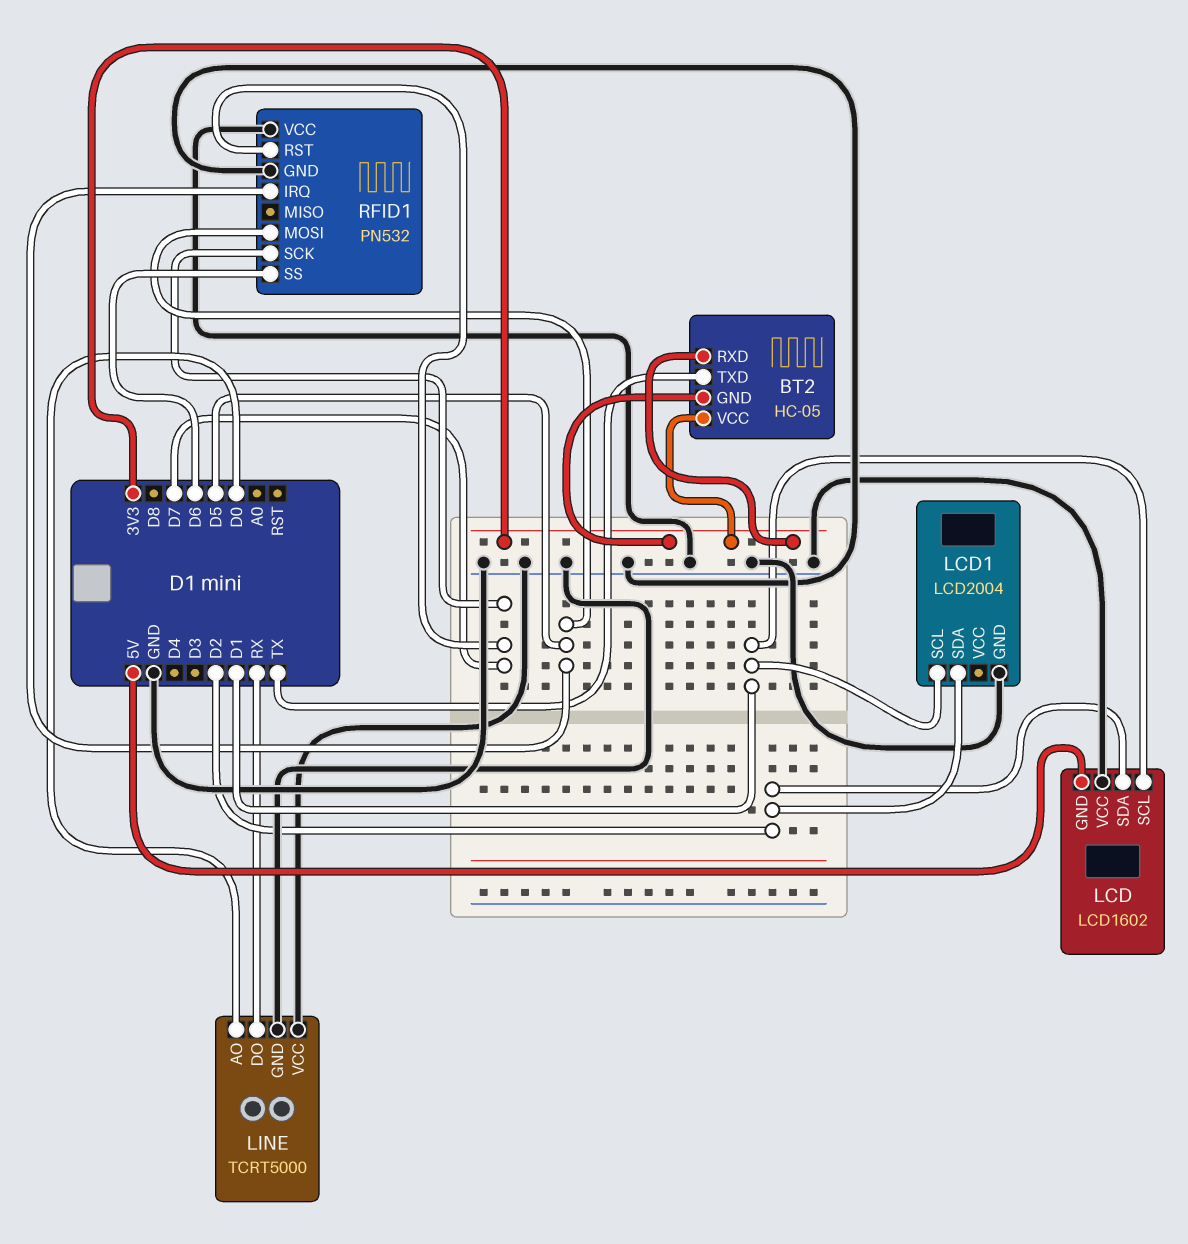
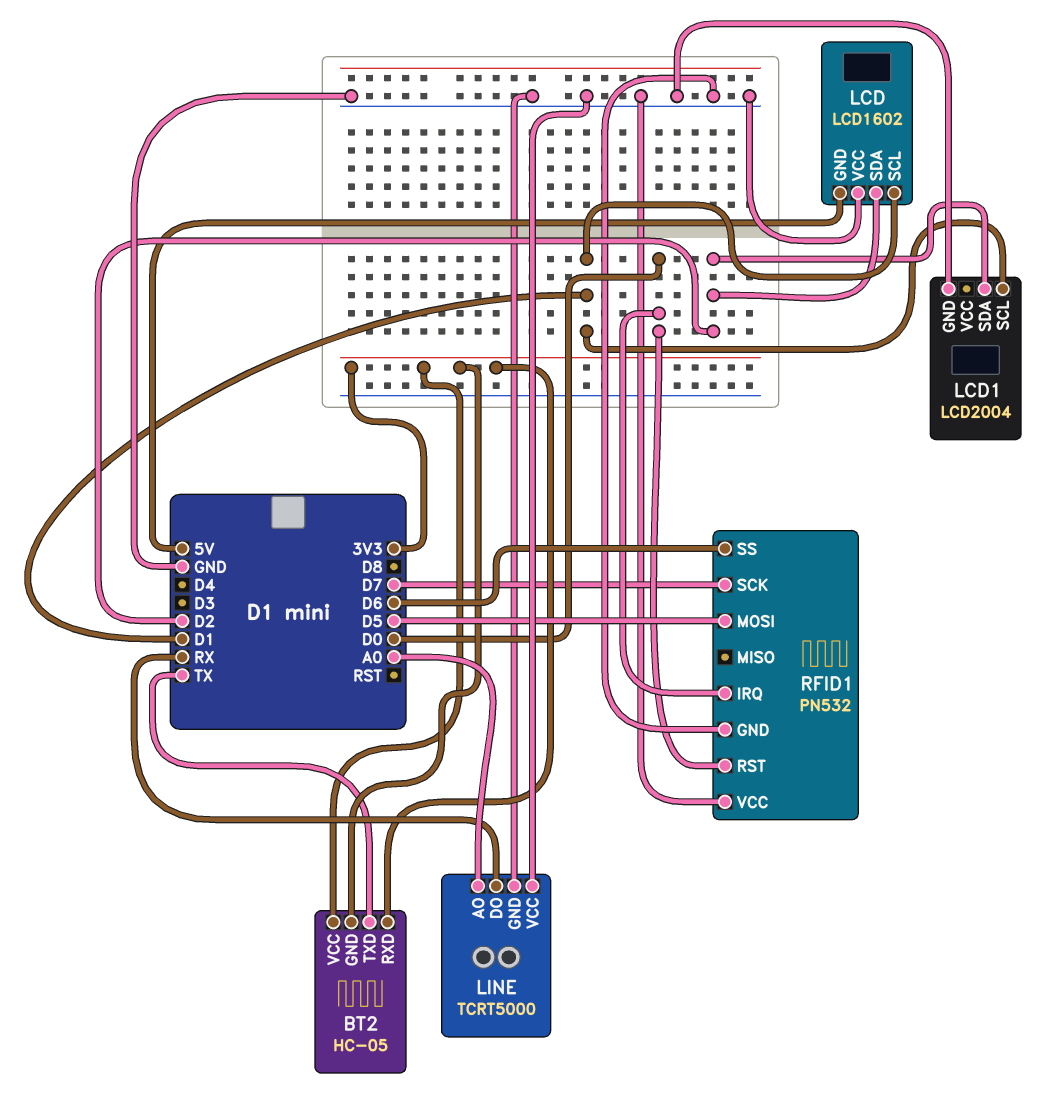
LINE pin AO: D0 -> A0
RFID1 pin IRQ: D5 -> D0
RFID1 pin RST: D7 -> D0

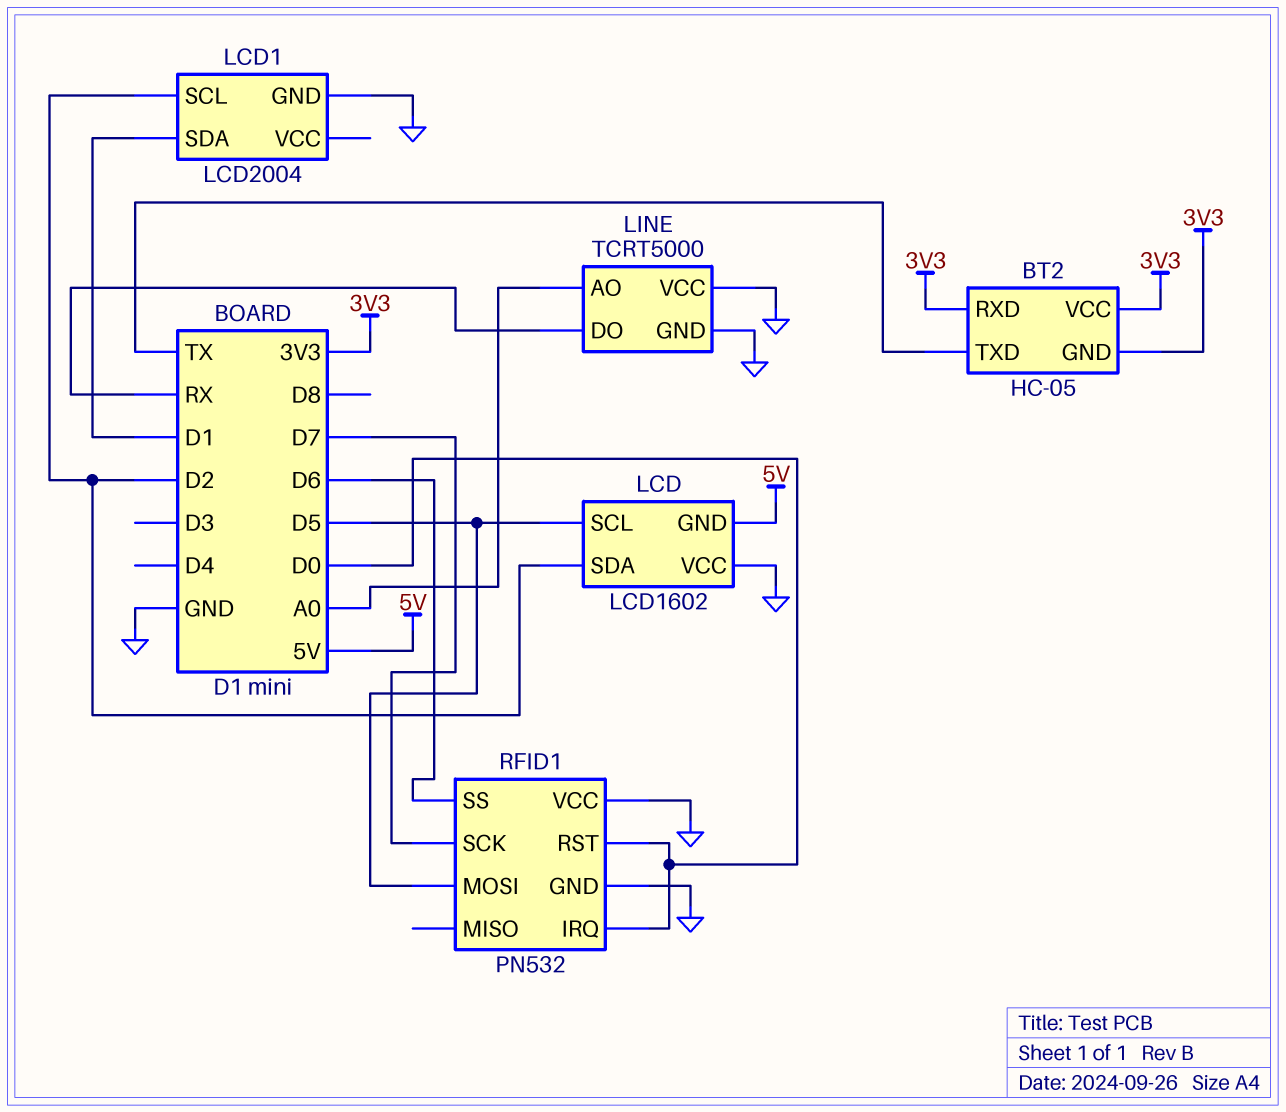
LCD pin SCL: D1 -> D5
LCD1 pin SCL: D1 -> D2
LCD1 pin SDA: D2 -> D1

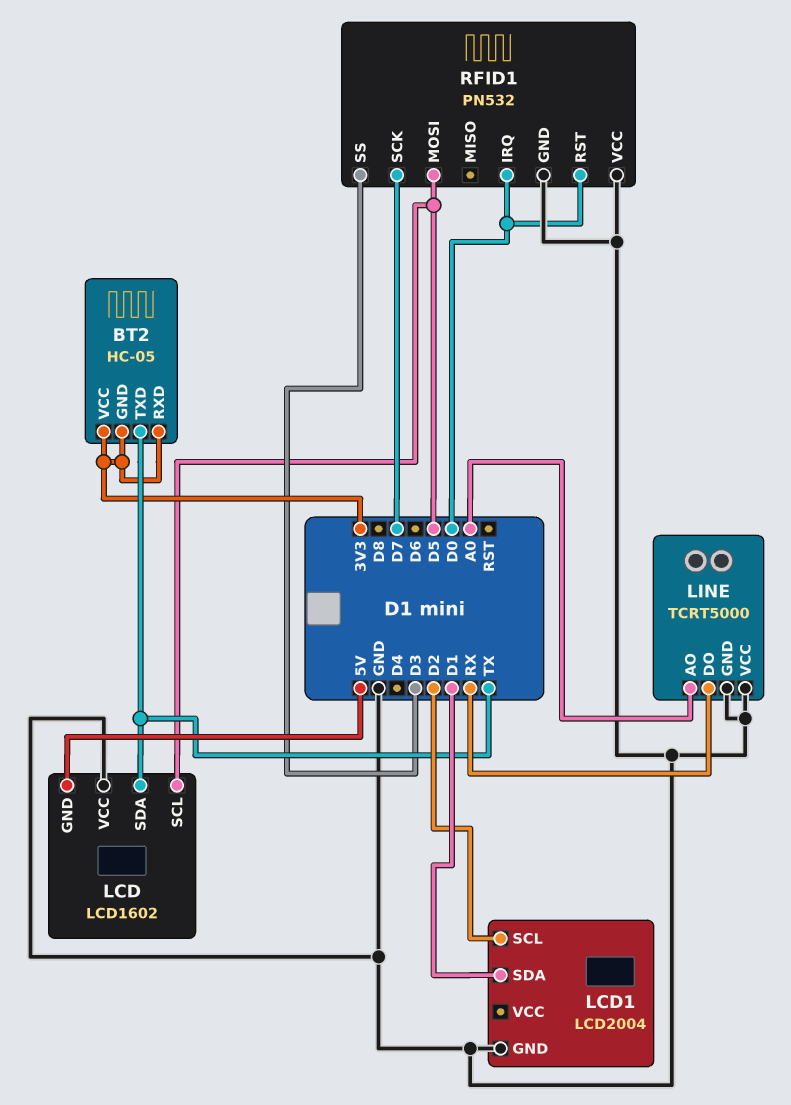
LCD pin SDA: D2 -> TX
RFID1 pin SS: D6 -> D3

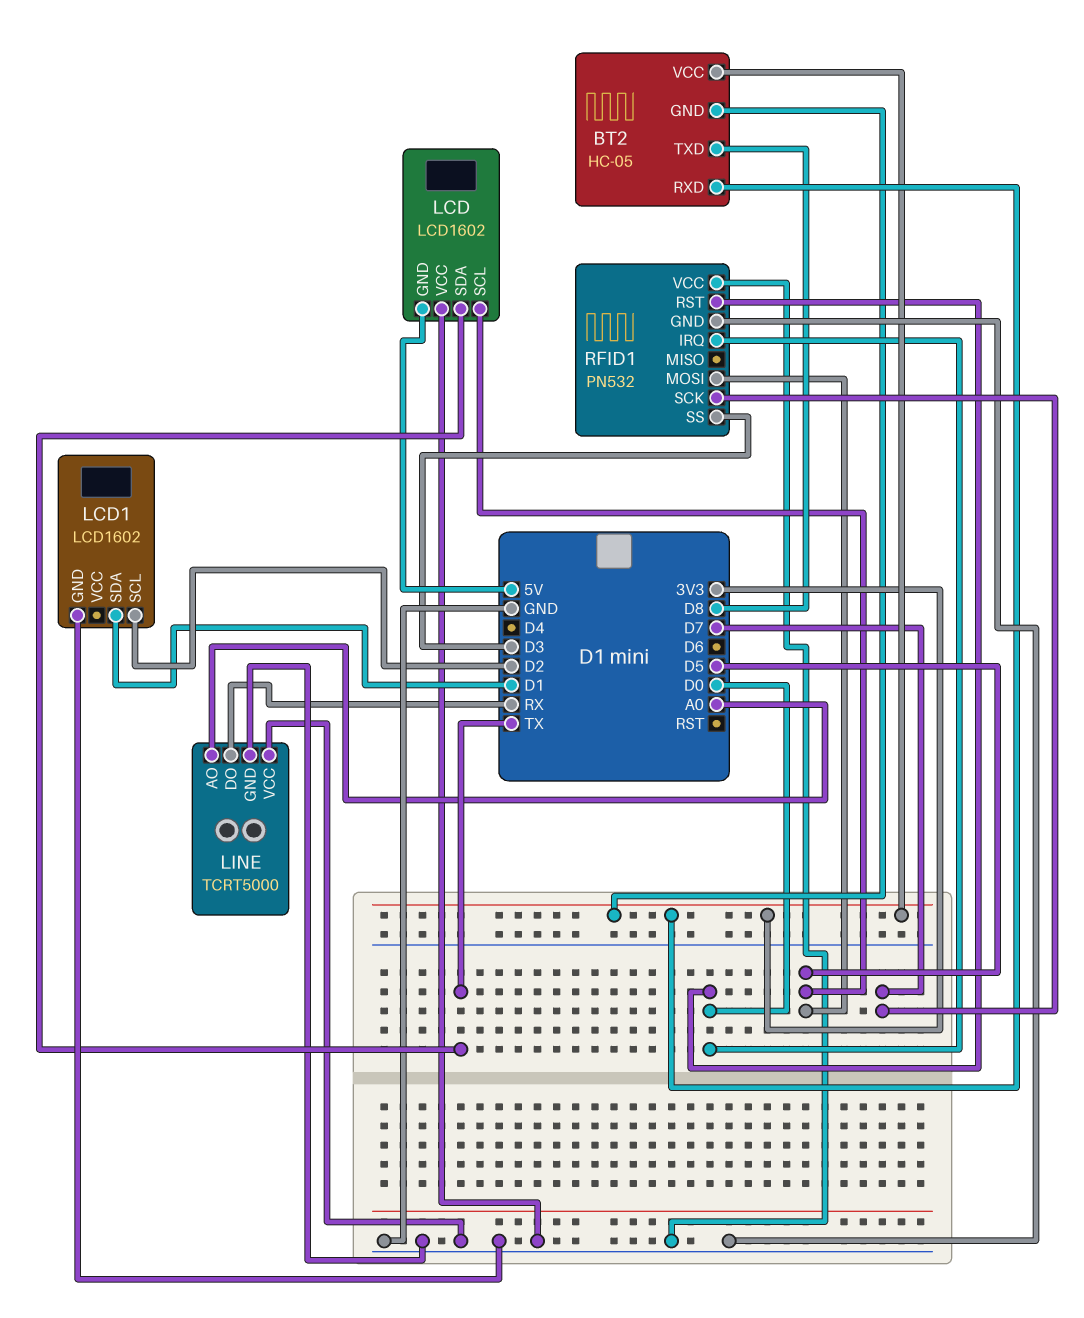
BT2 pin TXD: TX -> D8
LCD1: LCD2004 -> LCD1602

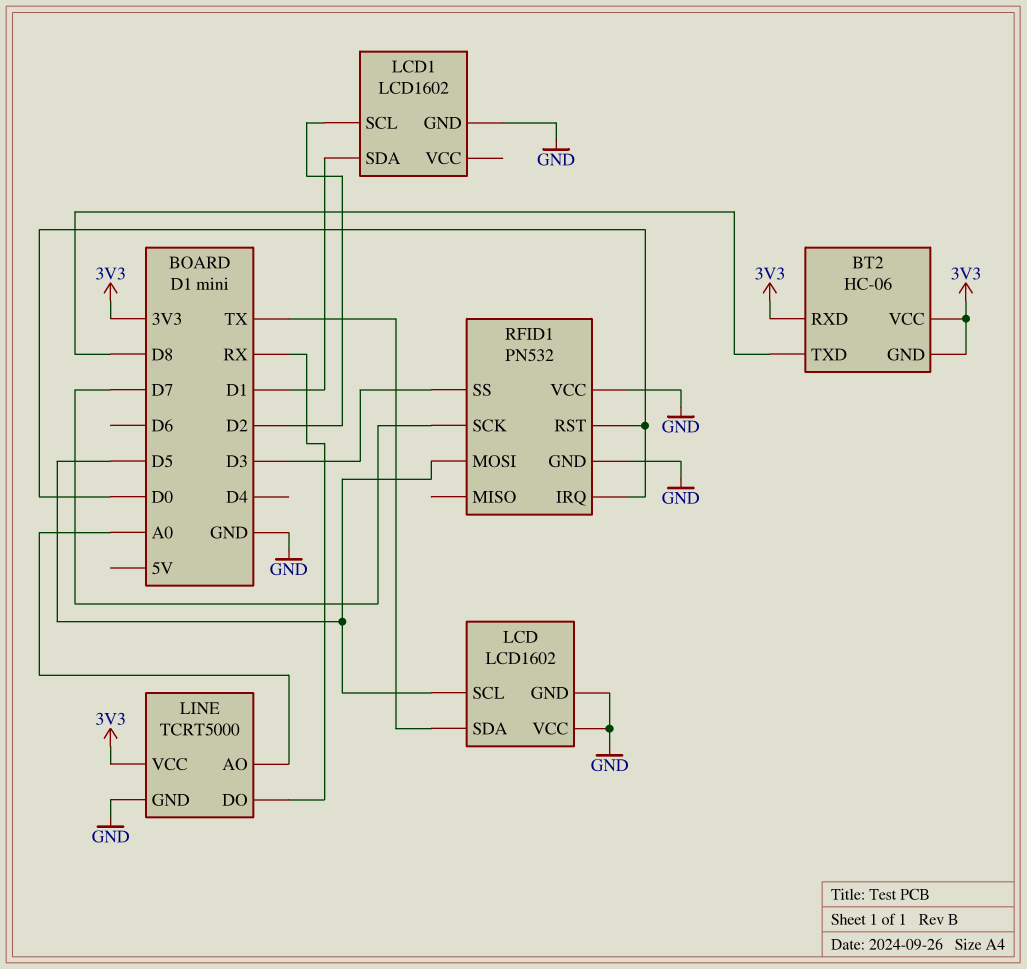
BT2: HC-05 -> HC-06
LCD pin GND: 5V -> GND
LINE pin VCC: GND -> 3V3

